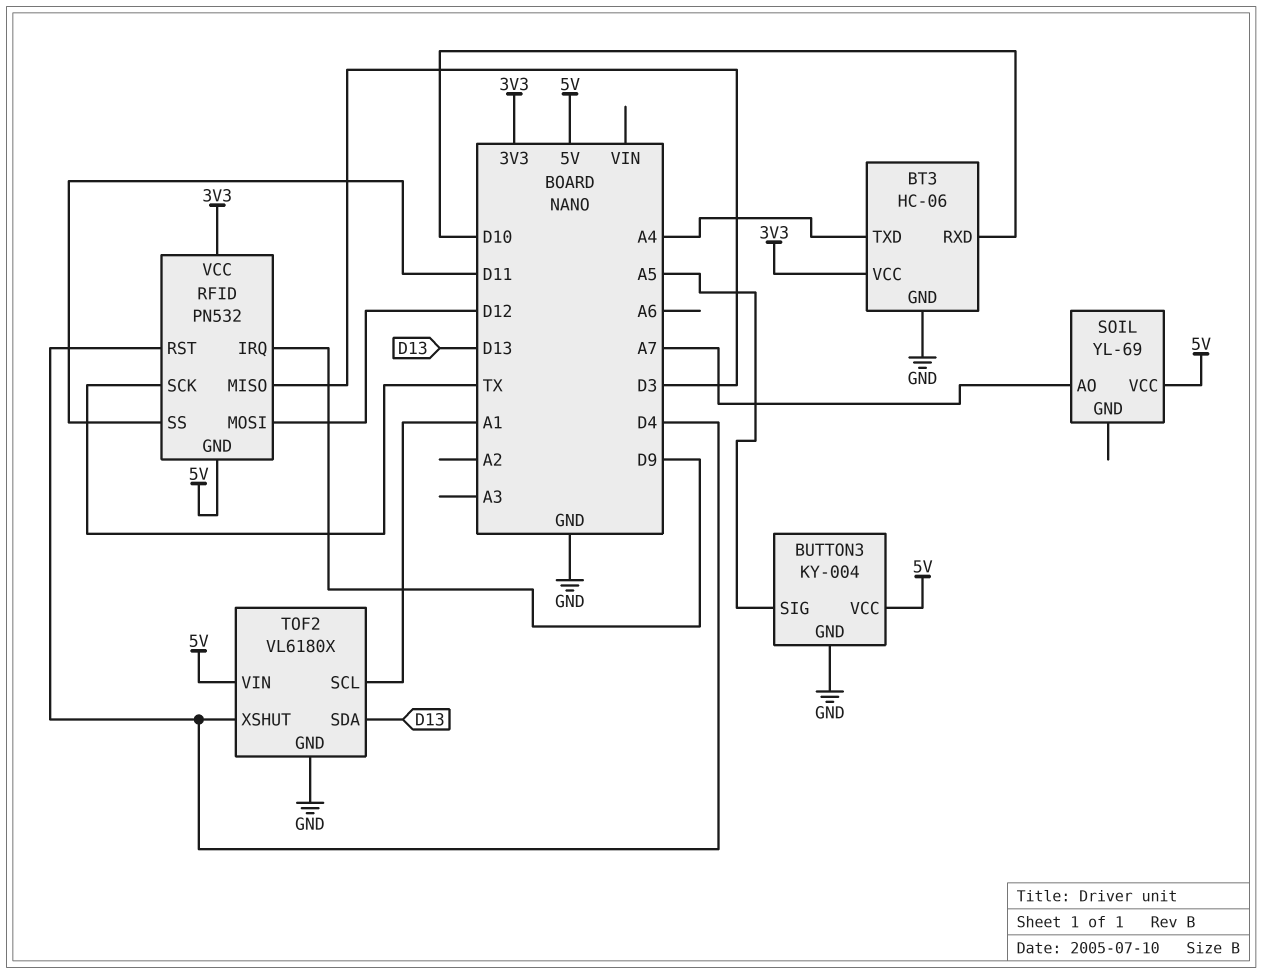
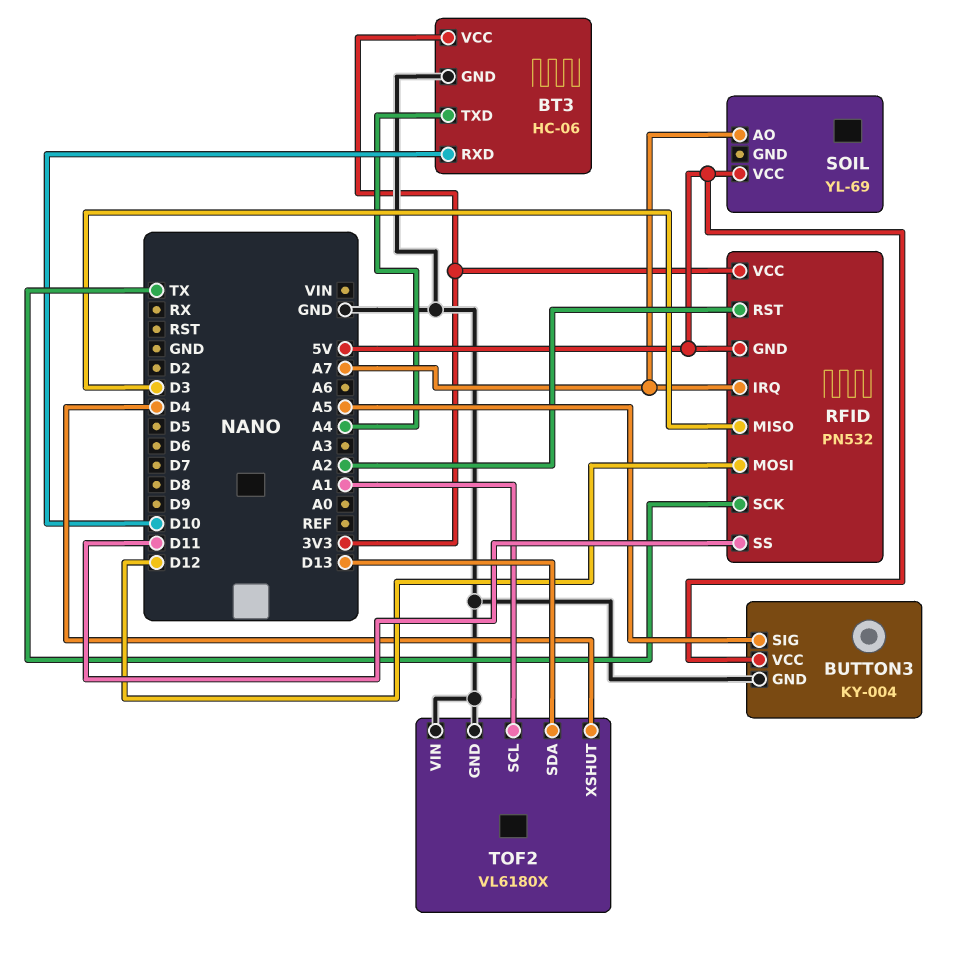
RFID pin IRQ: D9 -> A7
RFID pin RST: D4 -> A2
TOF2 pin VIN: 5V -> GND

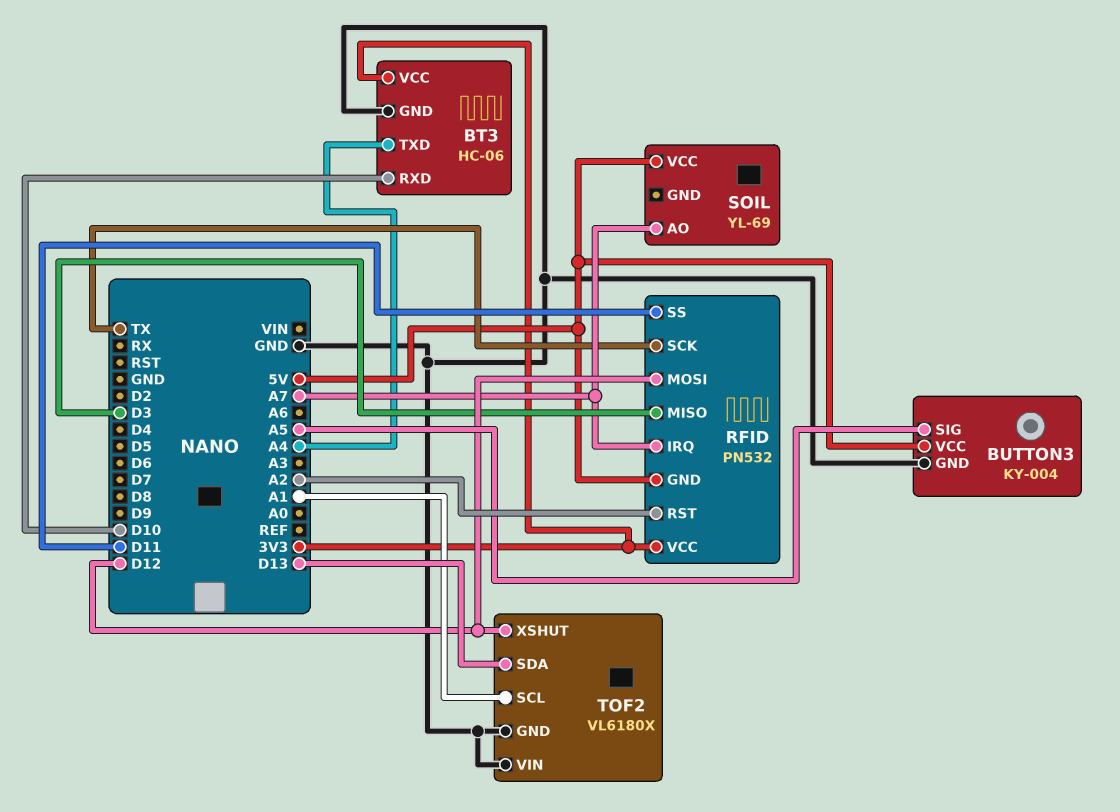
TOF2 pin XSHUT: D4 -> D12

